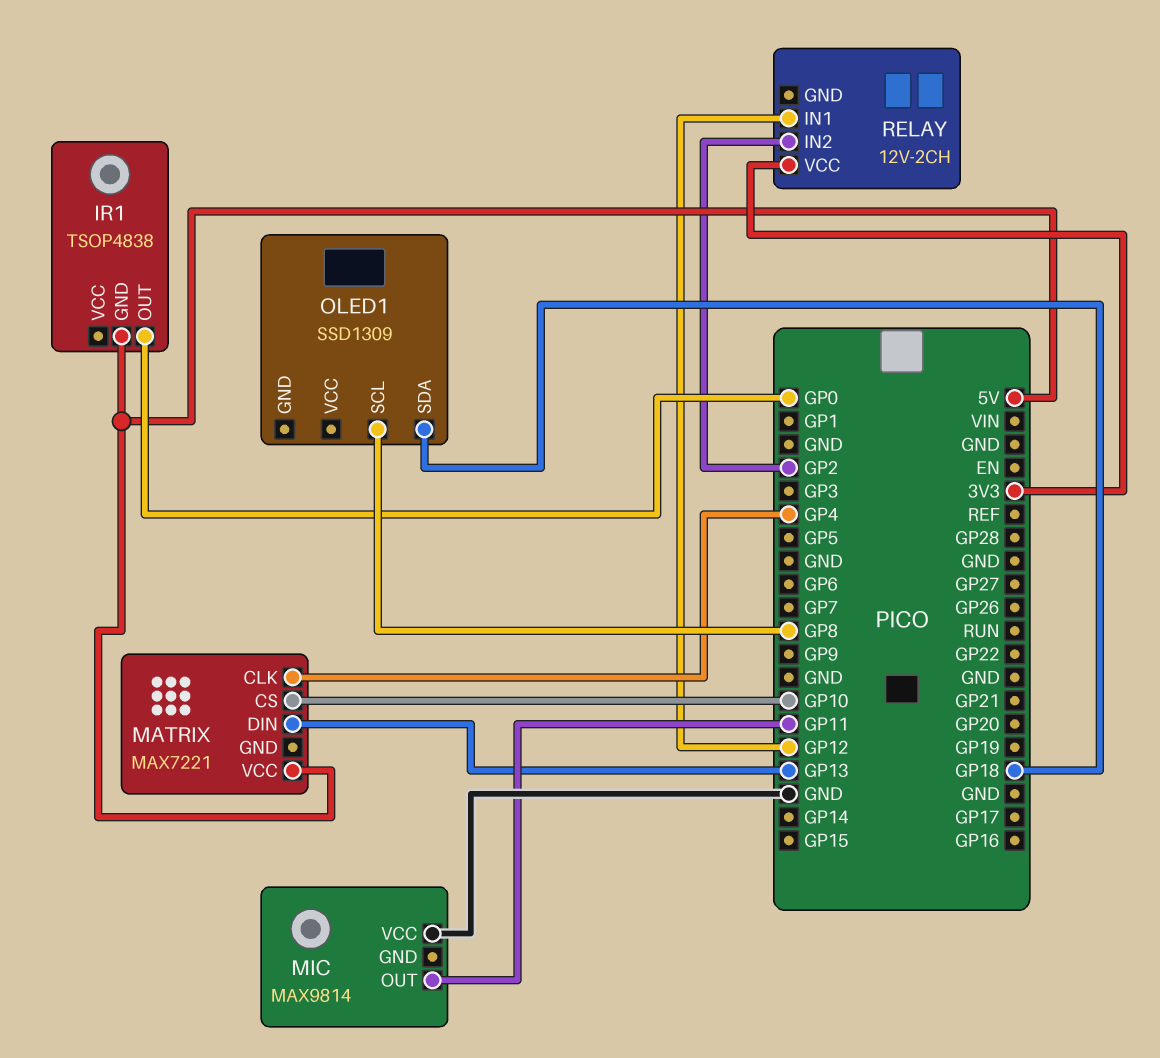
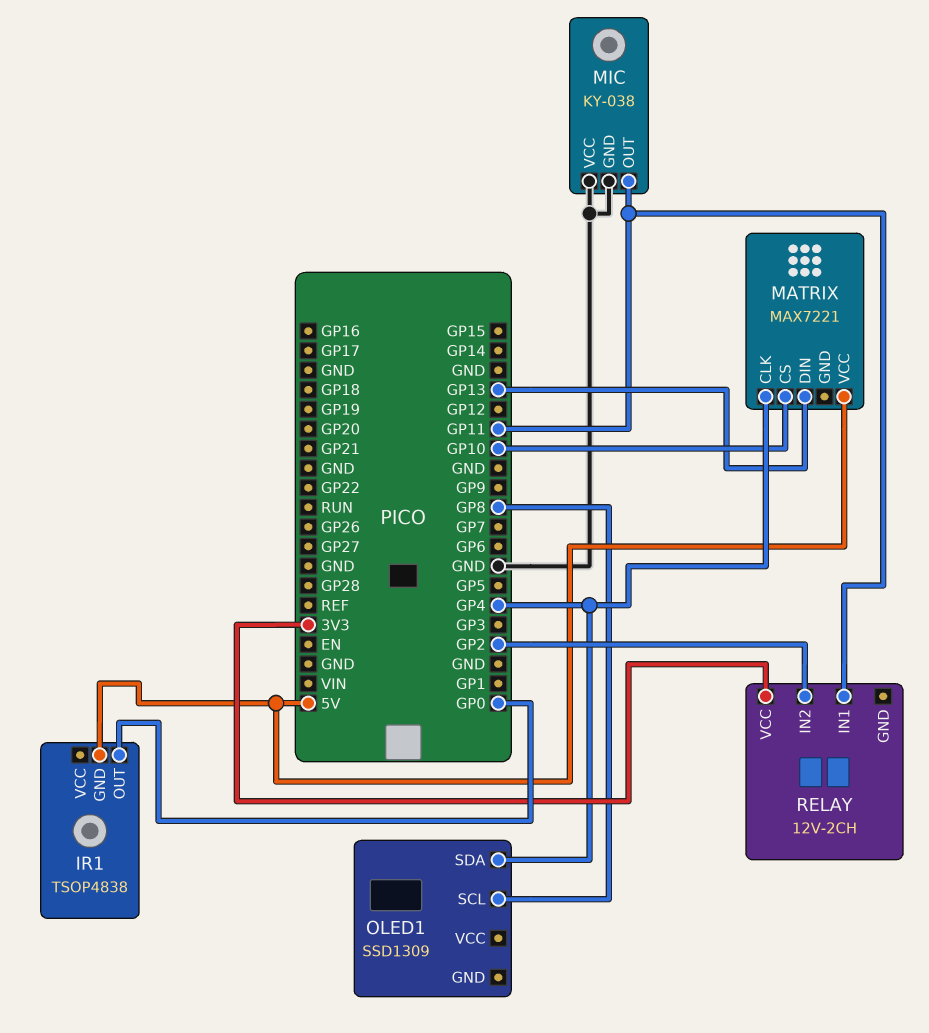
MIC: MAX9814 -> KY-038
MIC pin GND: none -> GND
OLED1 pin SDA: GP18 -> GP4
RELAY pin IN1: GP12 -> GP11

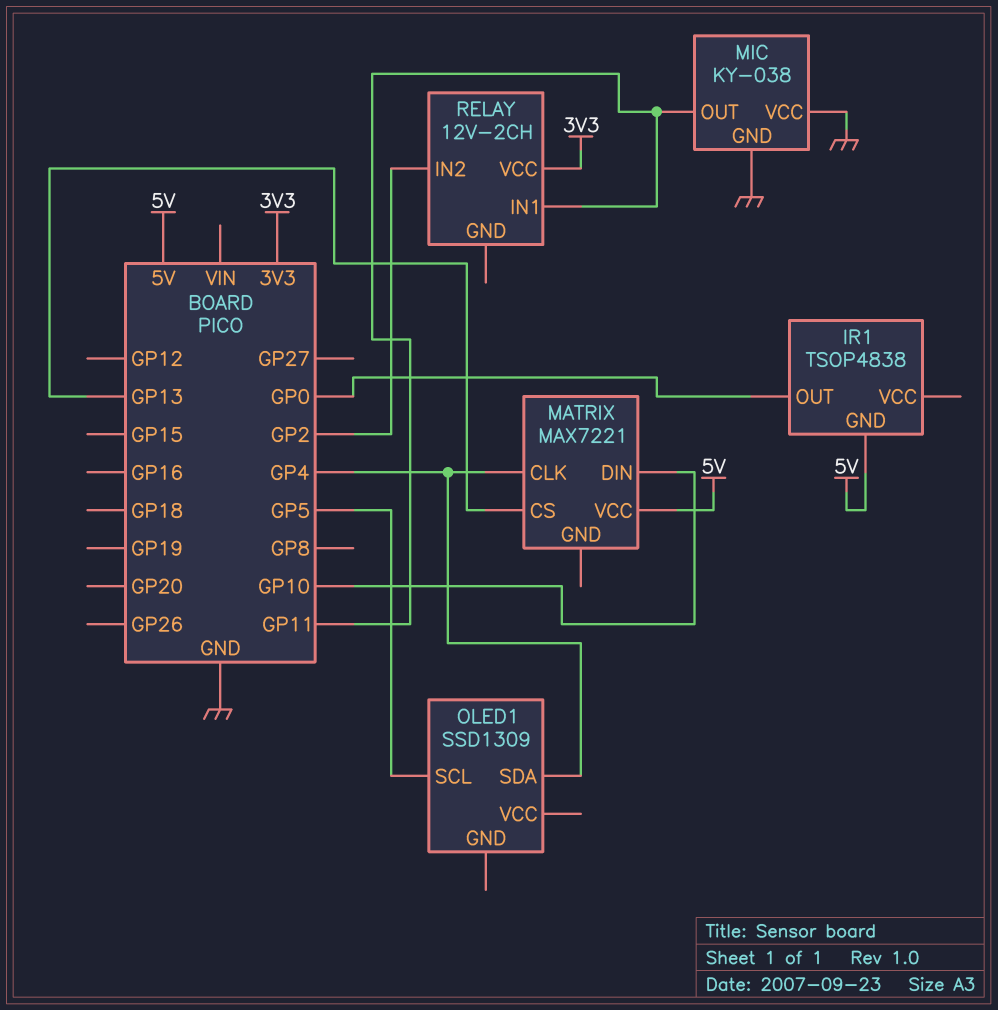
MATRIX pin CS: GP10 -> GP13
MATRIX pin DIN: GP13 -> GP10
OLED1 pin SCL: GP8 -> GP5

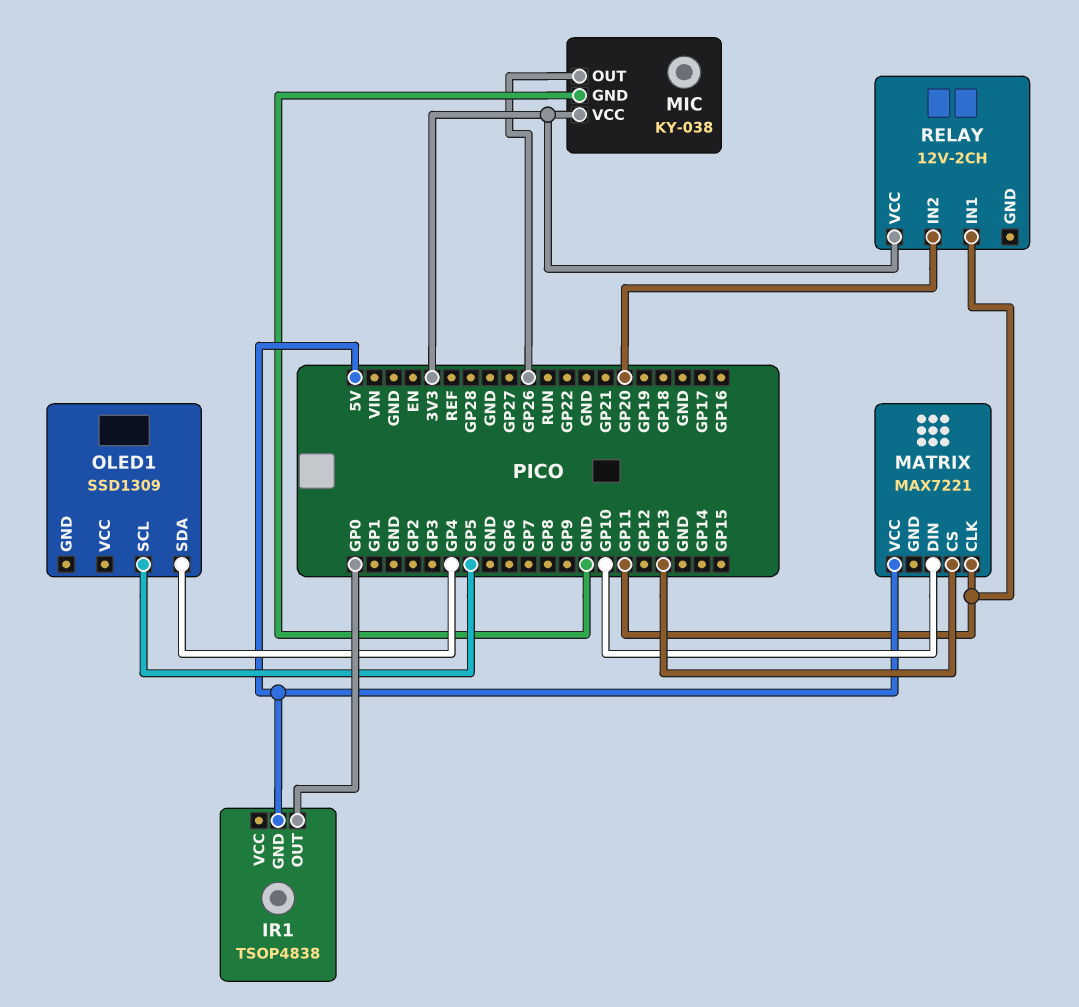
MATRIX pin CLK: GP4 -> GP11
MIC pin OUT: GP11 -> GP26
MIC pin VCC: GND -> 3V3
RELAY pin IN2: GP2 -> GP20

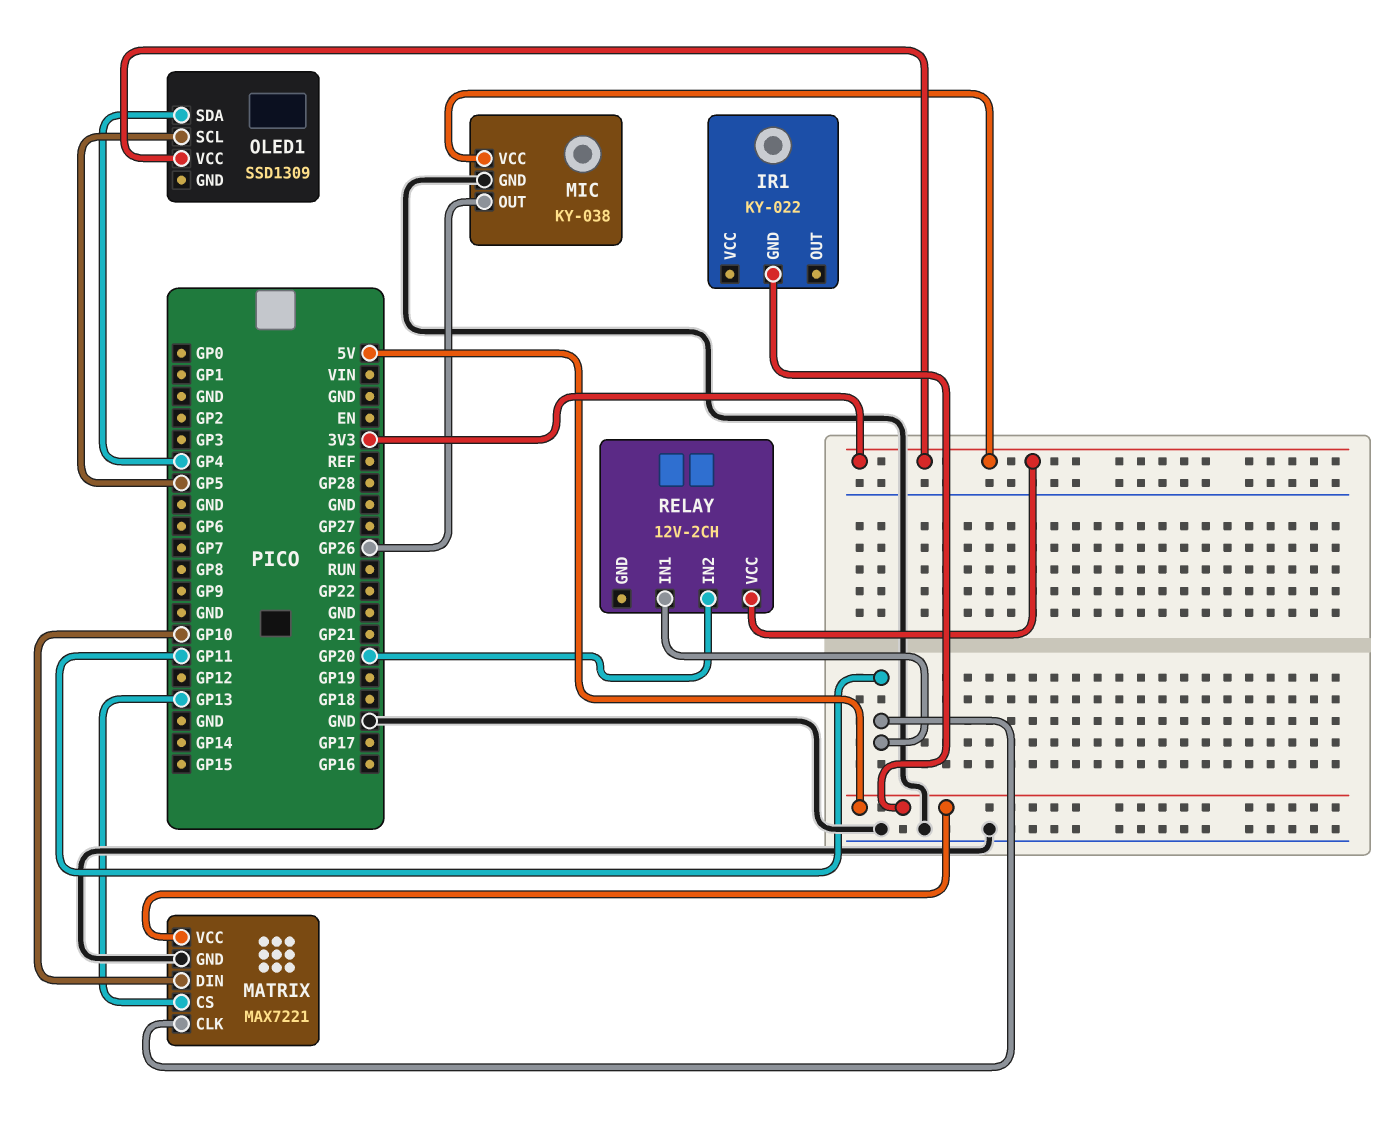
IR1: TSOP4838 -> KY-022
IR1 pin OUT: GP0 -> none
MATRIX pin GND: none -> GND
OLED1 pin VCC: none -> 3V3

